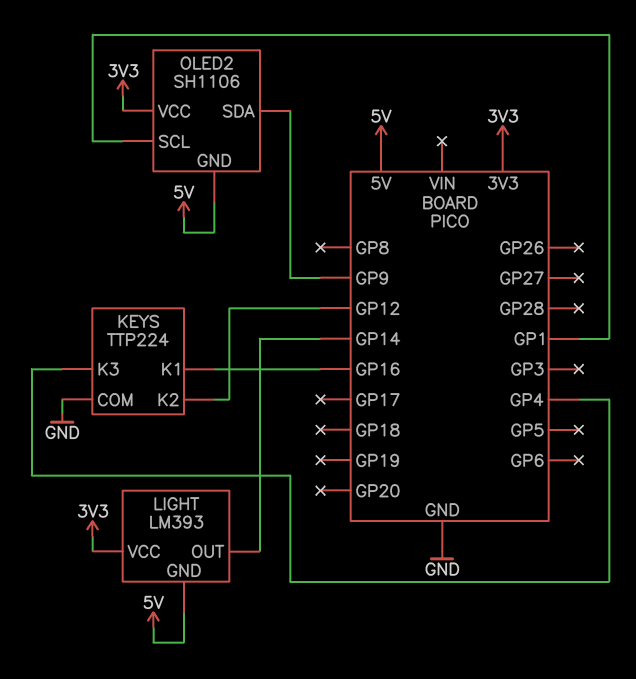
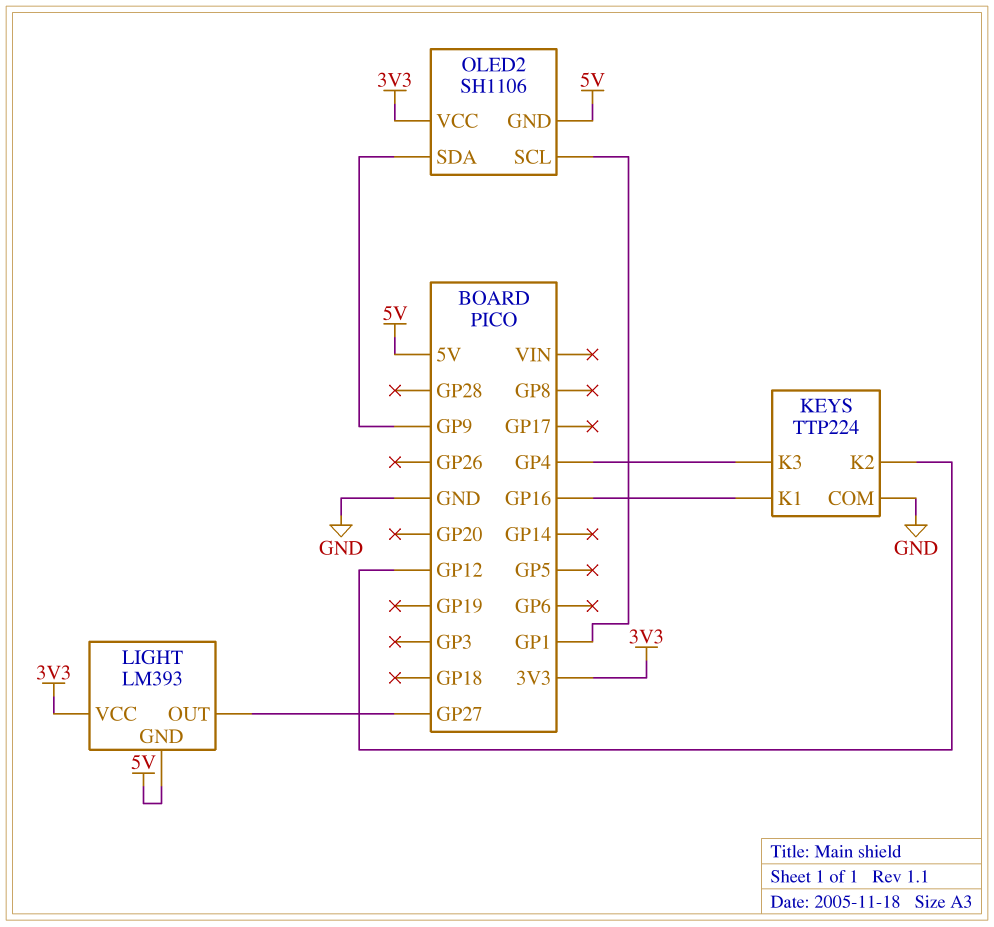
LIGHT pin OUT: GP14 -> GP27

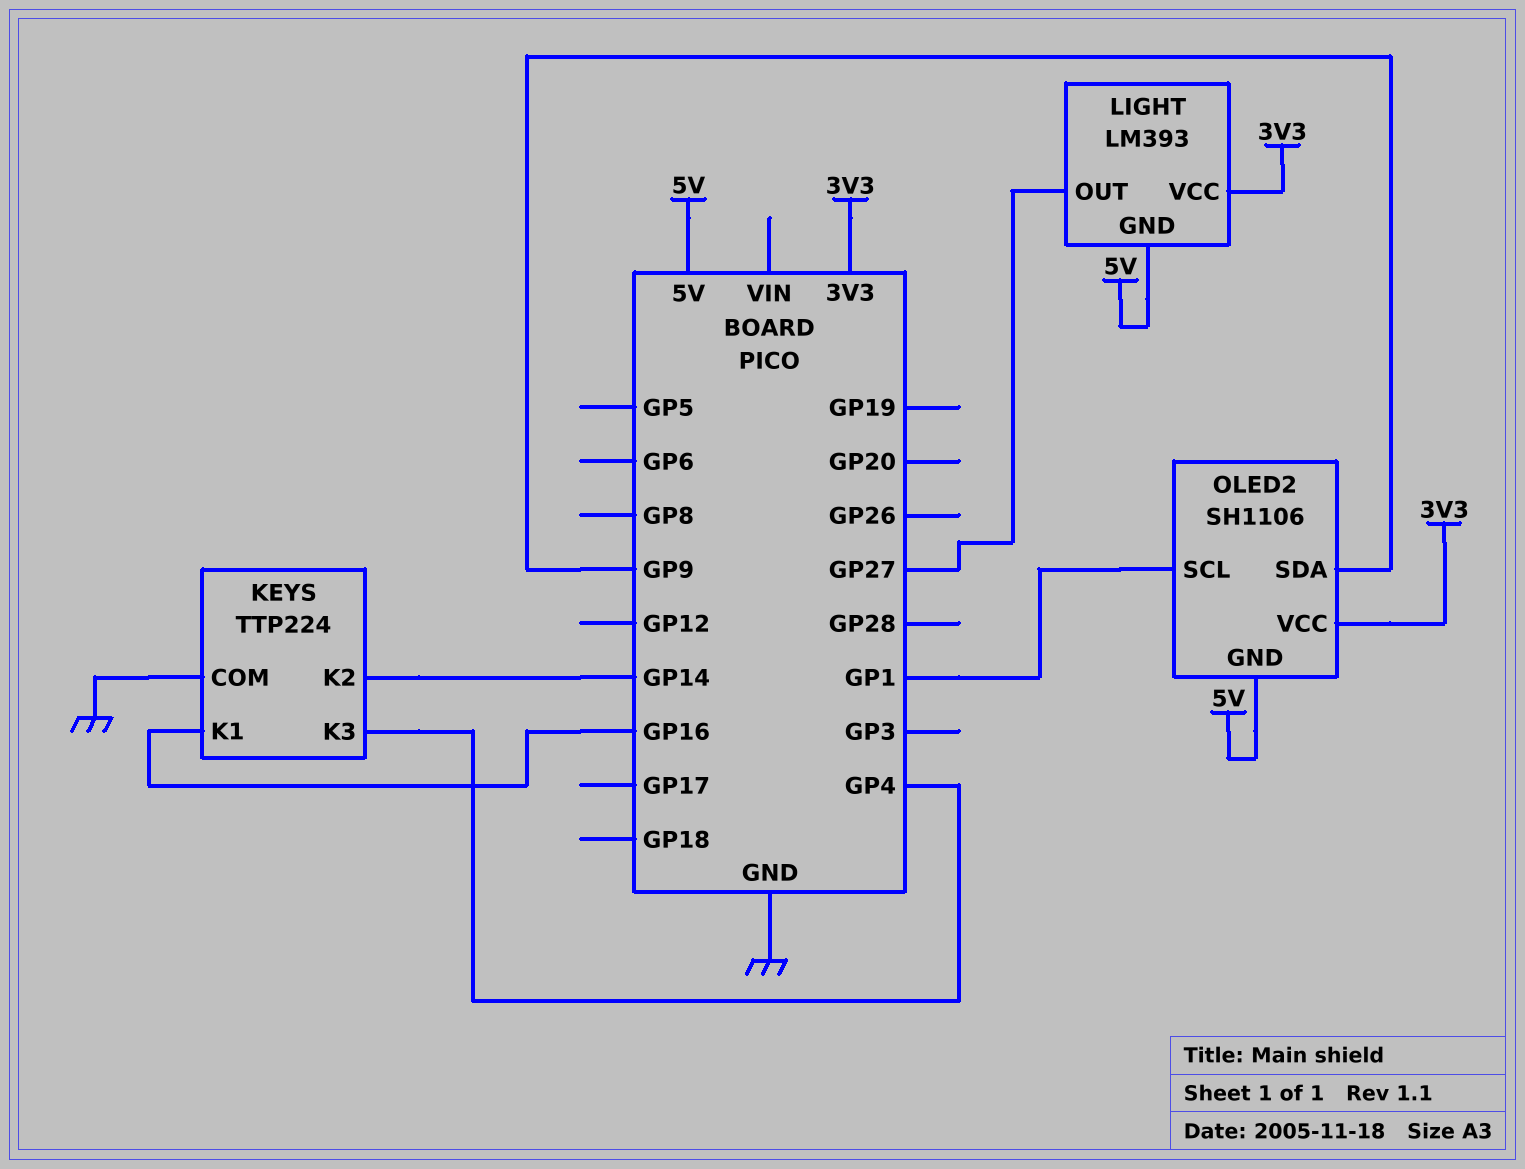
KEYS pin K2: GP12 -> GP14

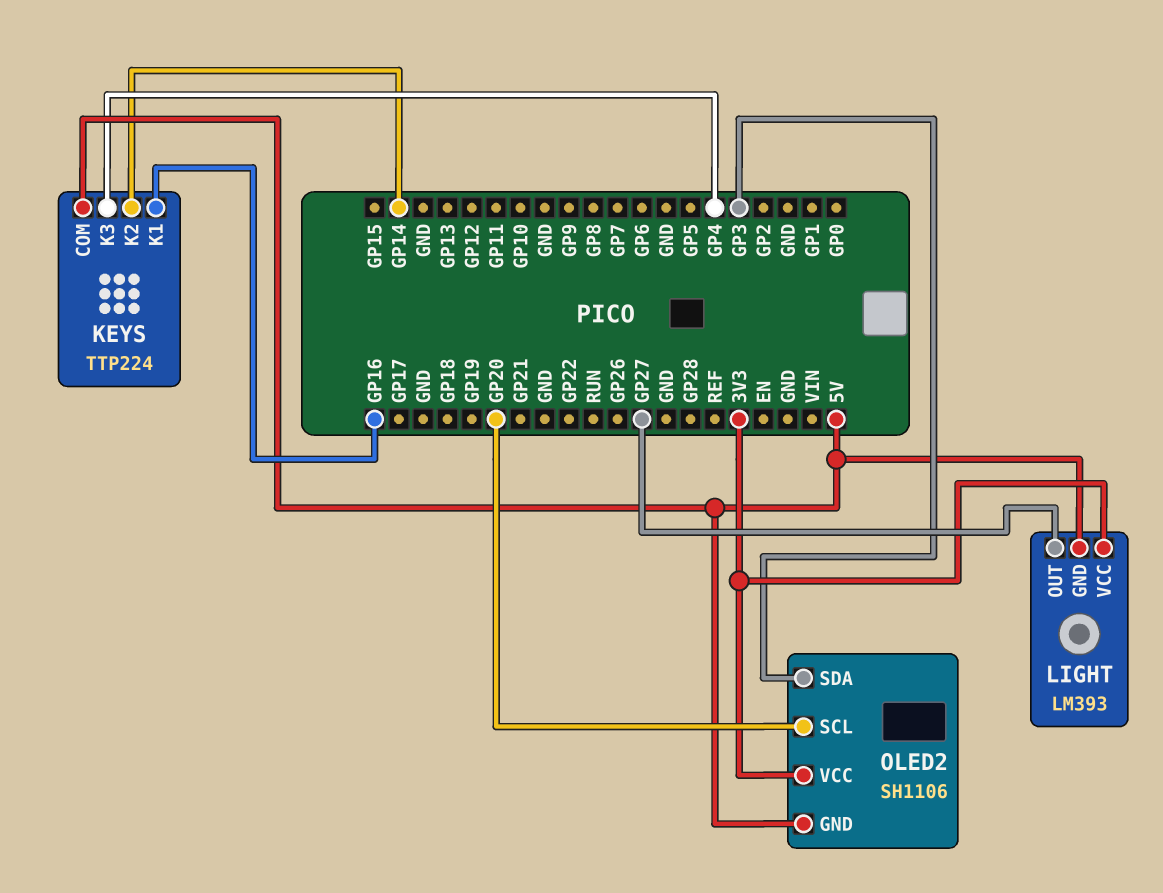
KEYS pin COM: GND -> 5V
OLED2 pin SCL: GP1 -> GP20
OLED2 pin SDA: GP9 -> GP3

